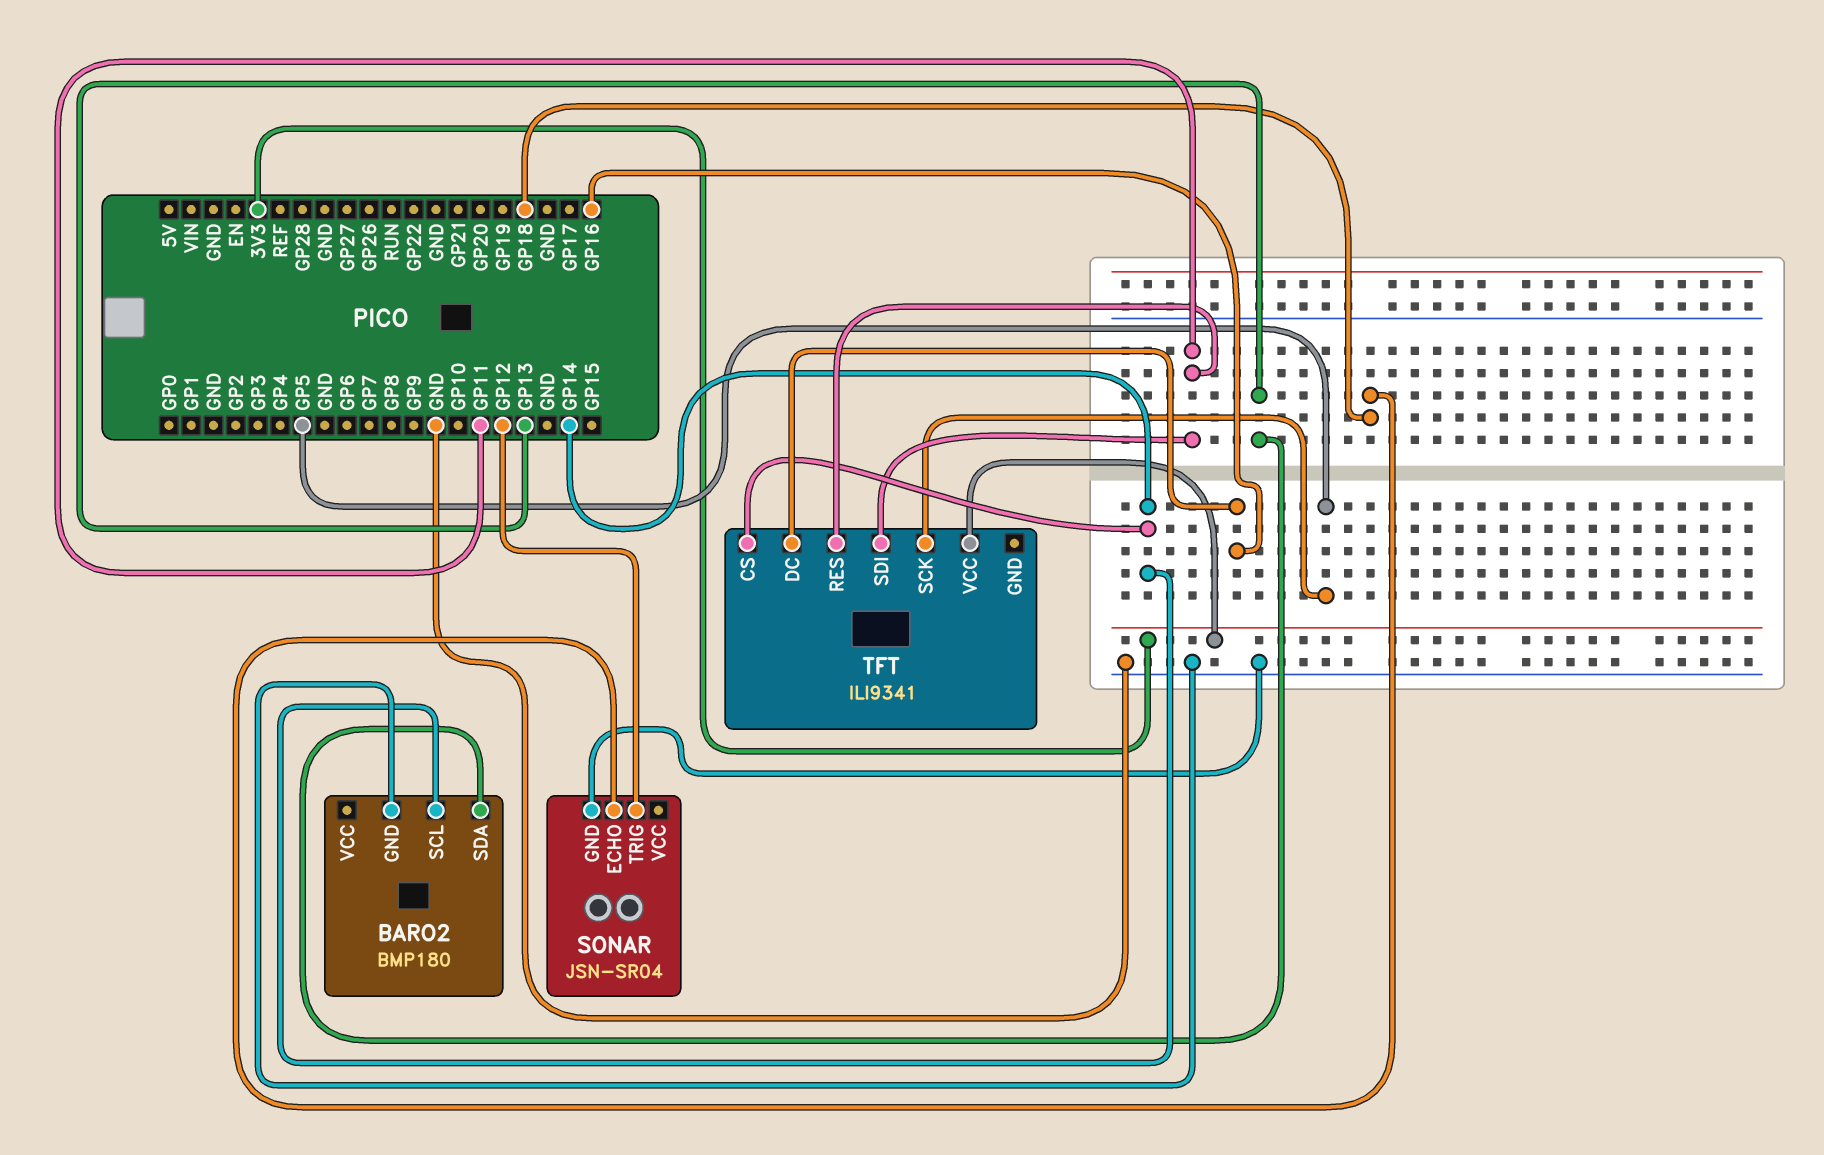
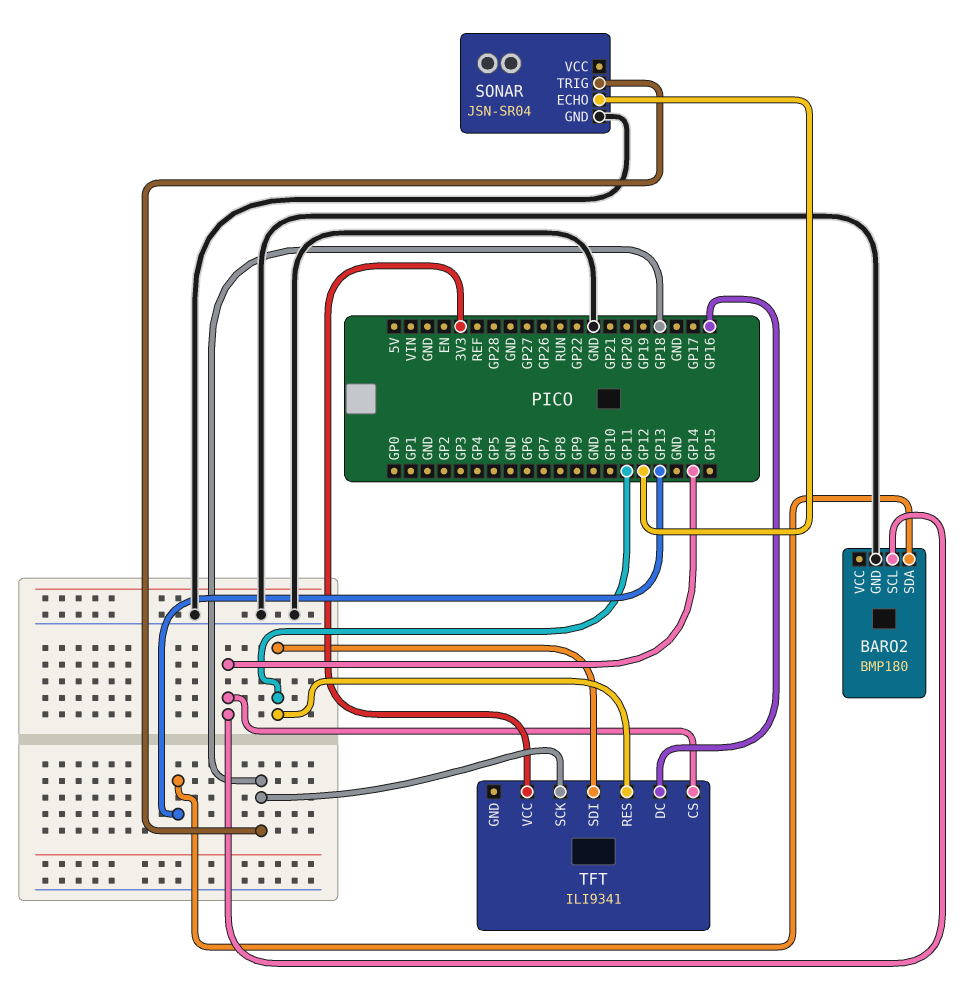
SONAR pin ECHO: GP18 -> GP12
SONAR pin TRIG: GP12 -> GP18
TFT pin SCK: GP5 -> GP18

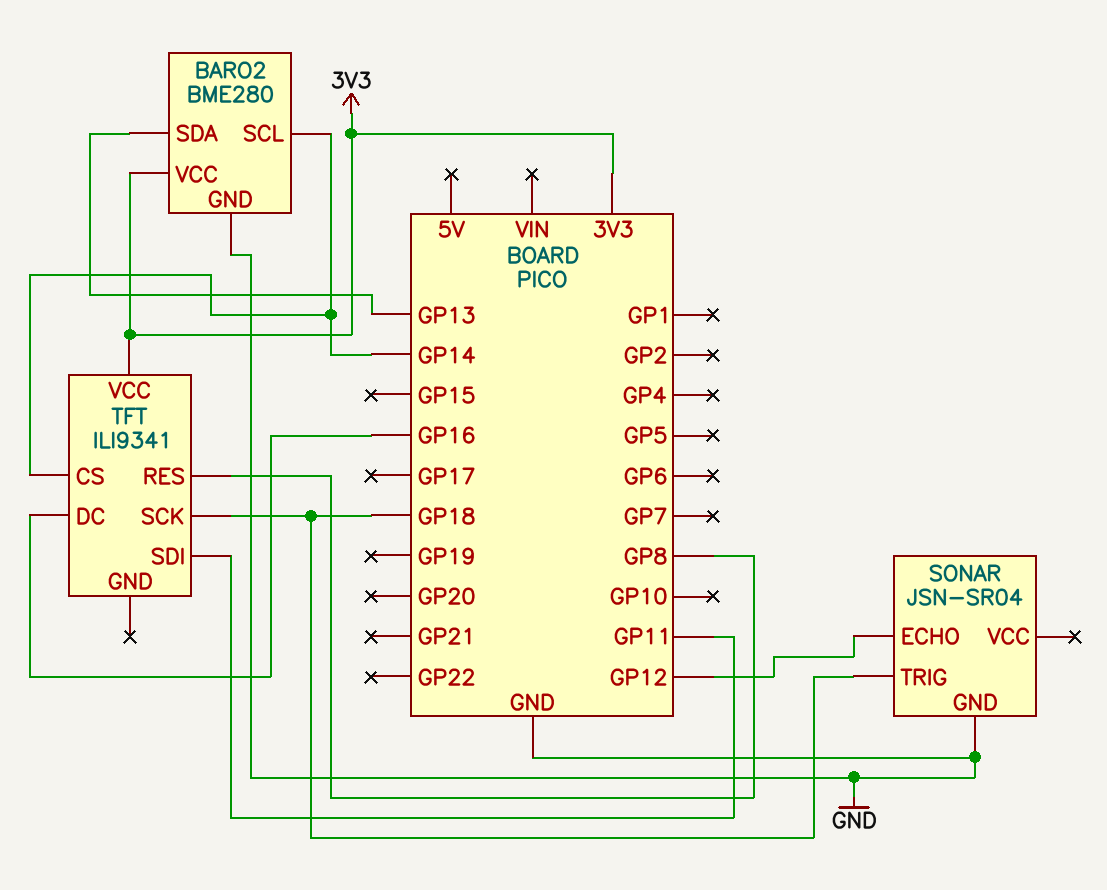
BARO2: BMP180 -> BME280
BARO2 pin VCC: none -> 3V3
TFT pin RES: GP11 -> GP8

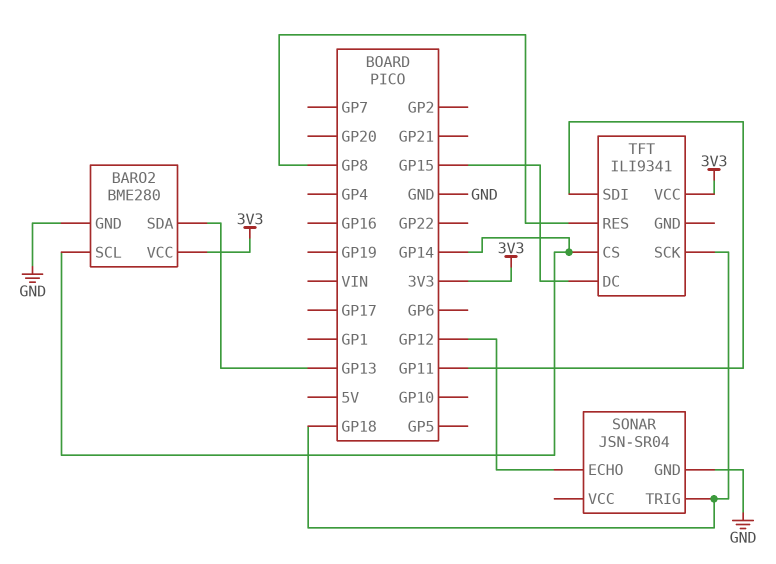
TFT pin DC: GP16 -> GP15

